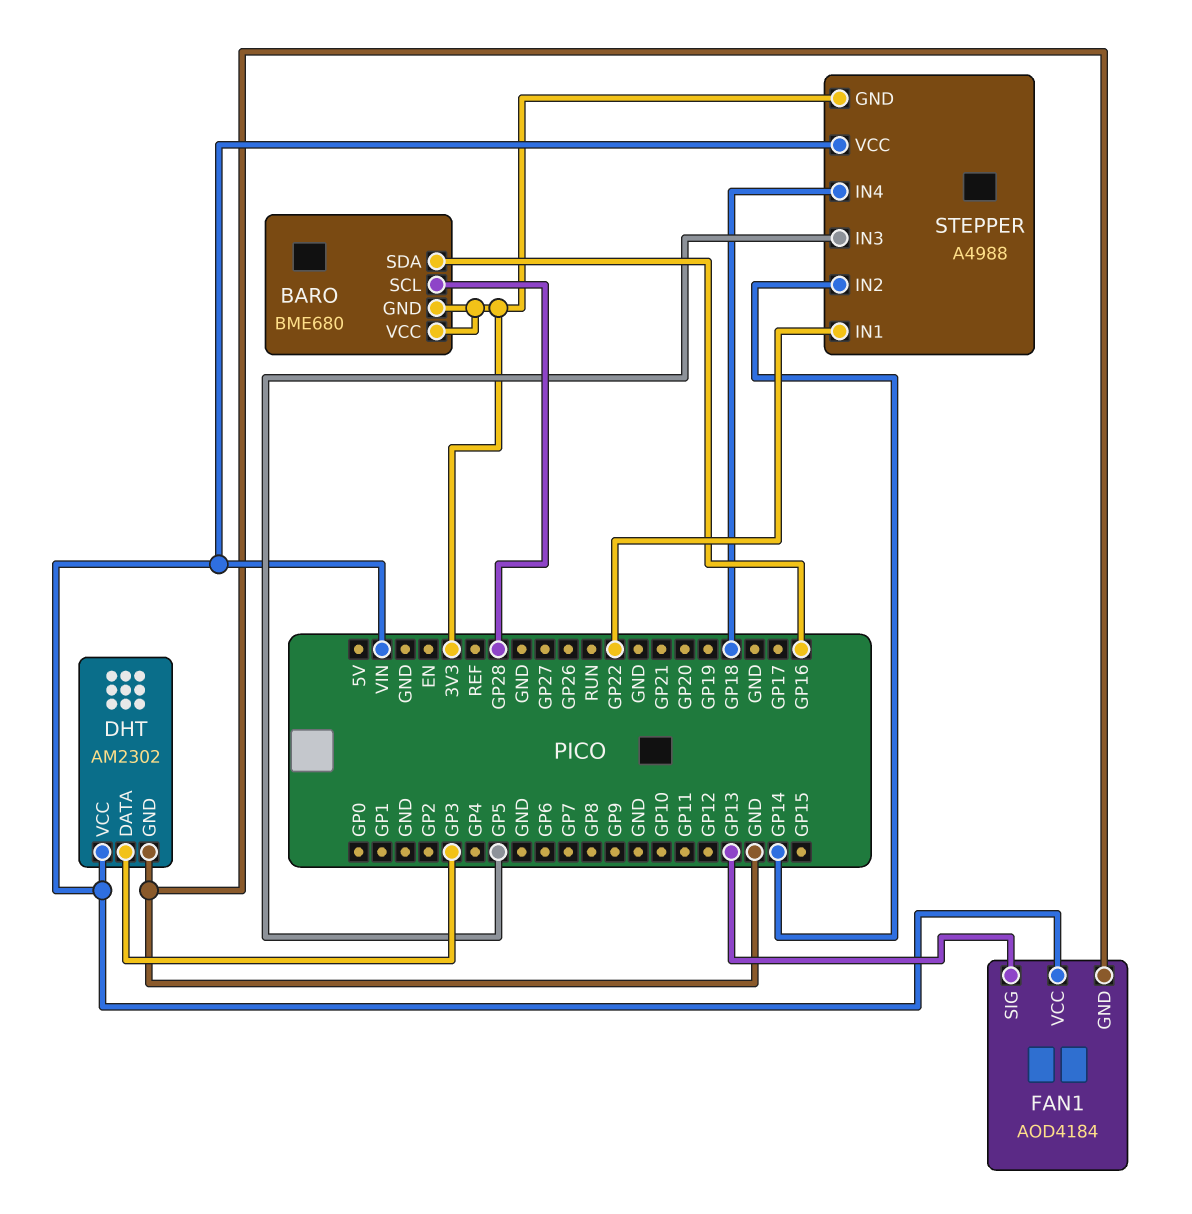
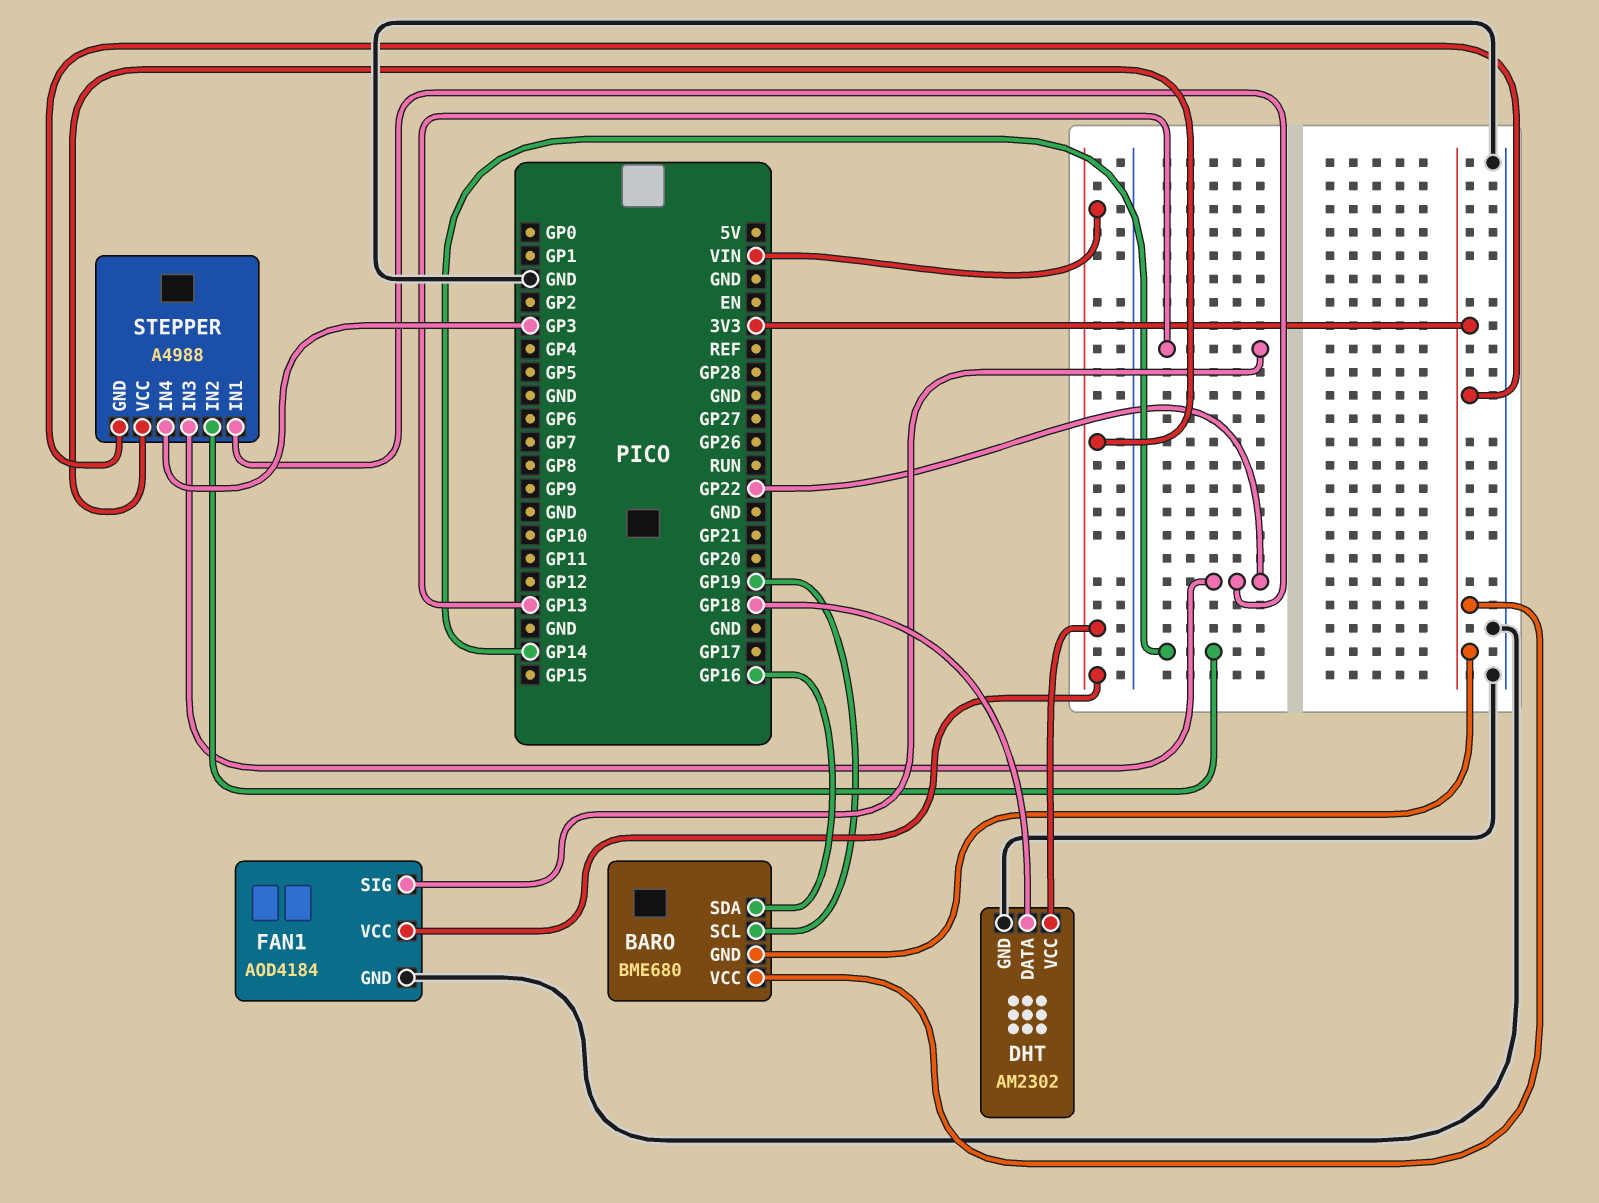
BARO pin SCL: GP28 -> GP19
DHT pin DATA: GP3 -> GP18
STEPPER pin IN3: GP5 -> GP22
STEPPER pin IN4: GP18 -> GP3

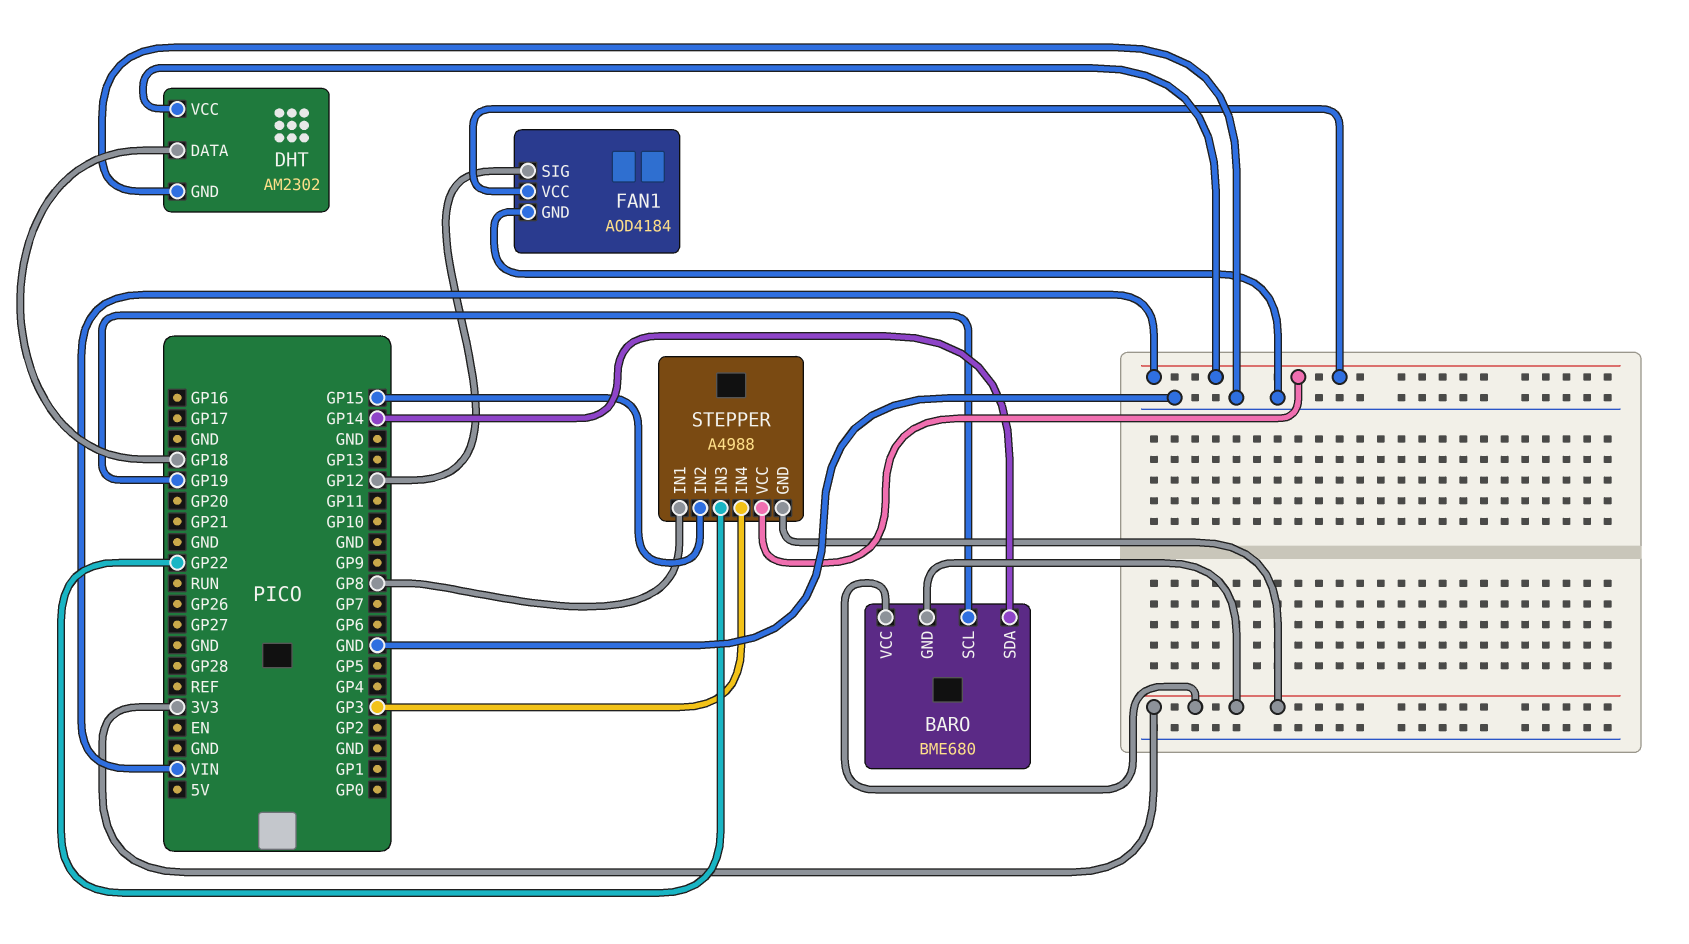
BARO pin SDA: GP16 -> GP14
FAN1 pin SIG: GP13 -> GP12
STEPPER pin IN1: GP22 -> GP8
STEPPER pin IN2: GP14 -> GP15

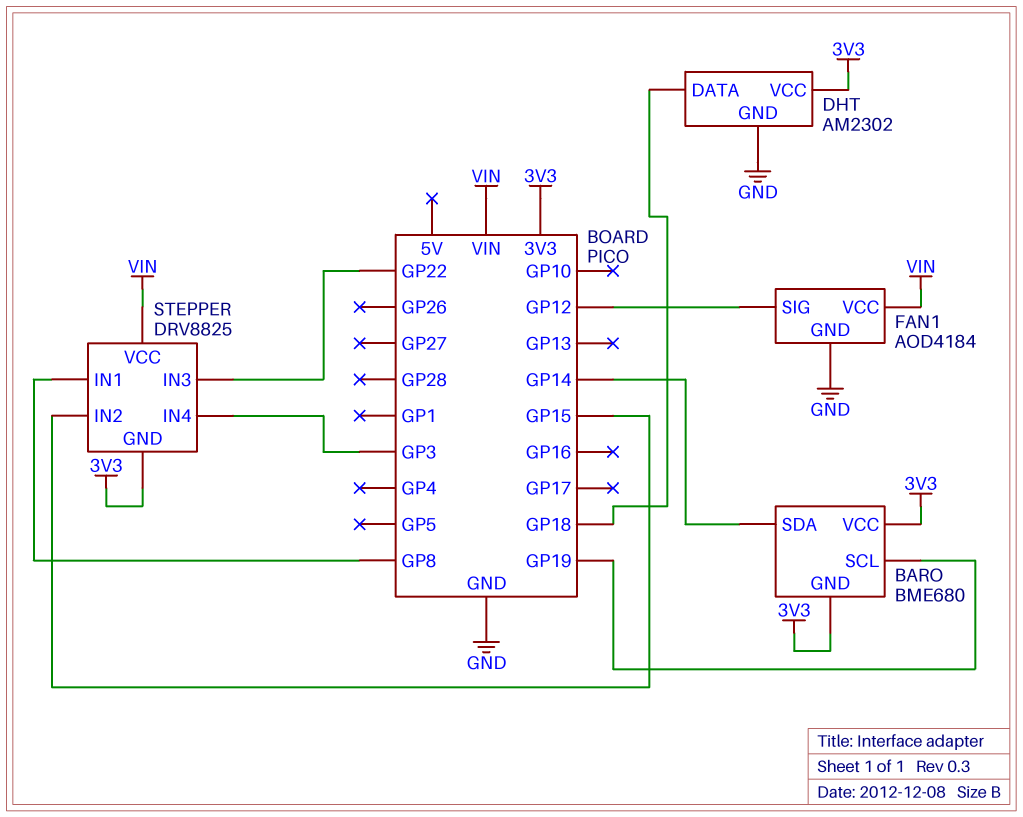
DHT pin VCC: VIN -> 3V3
STEPPER: A4988 -> DRV8825

